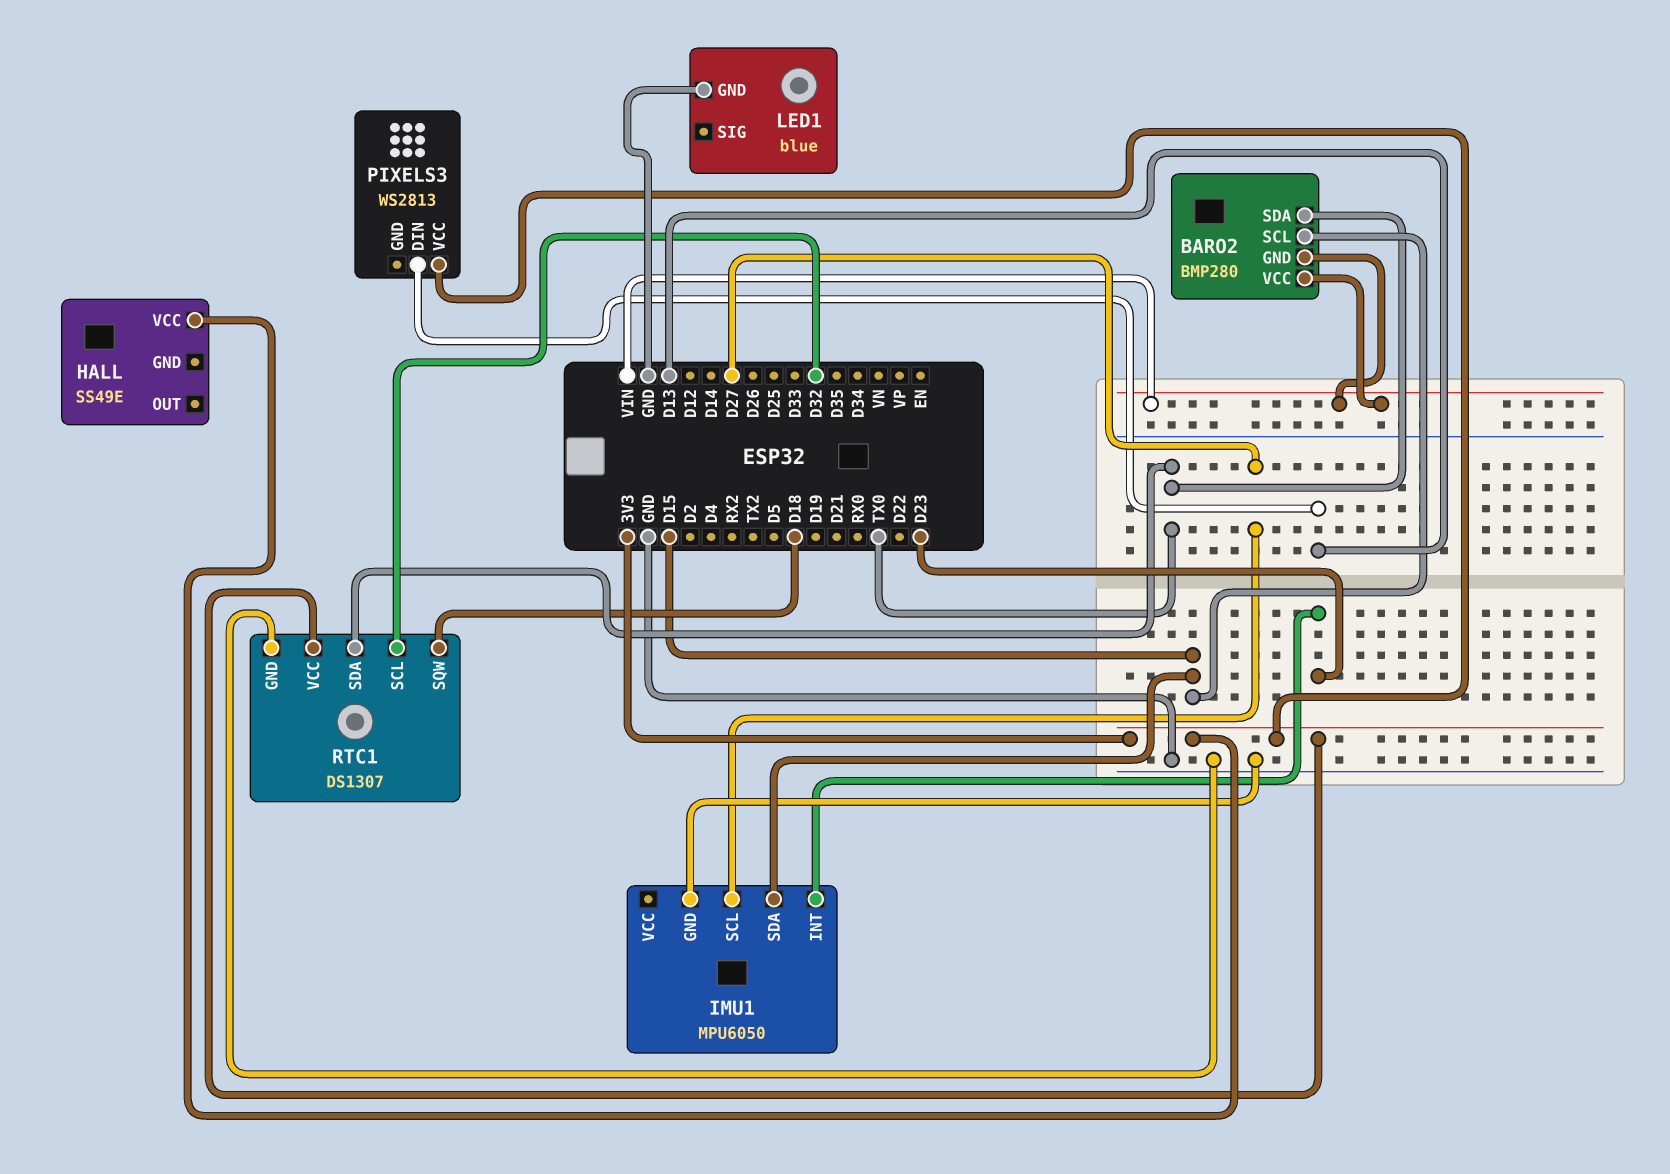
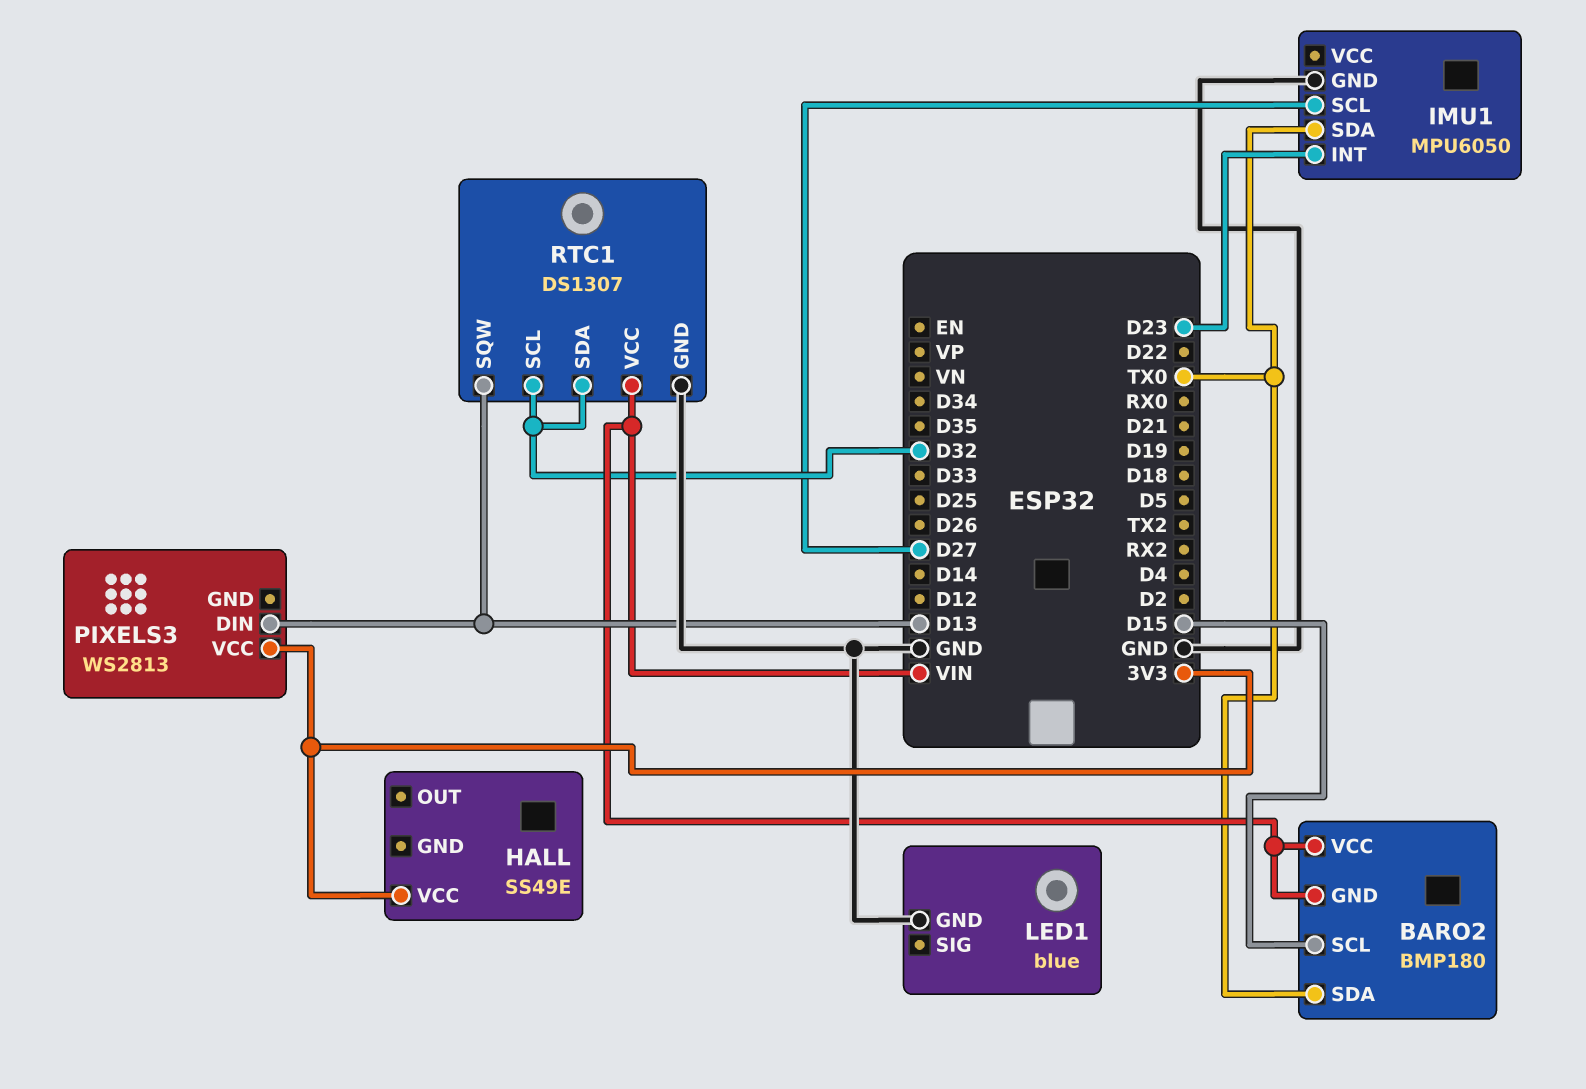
BARO2: BMP280 -> BMP180
IMU1 pin SDA: D15 -> TX0
RTC1 pin SDA: TX0 -> D32
RTC1 pin SQW: D18 -> D13
RTC1 pin VCC: 3V3 -> VIN

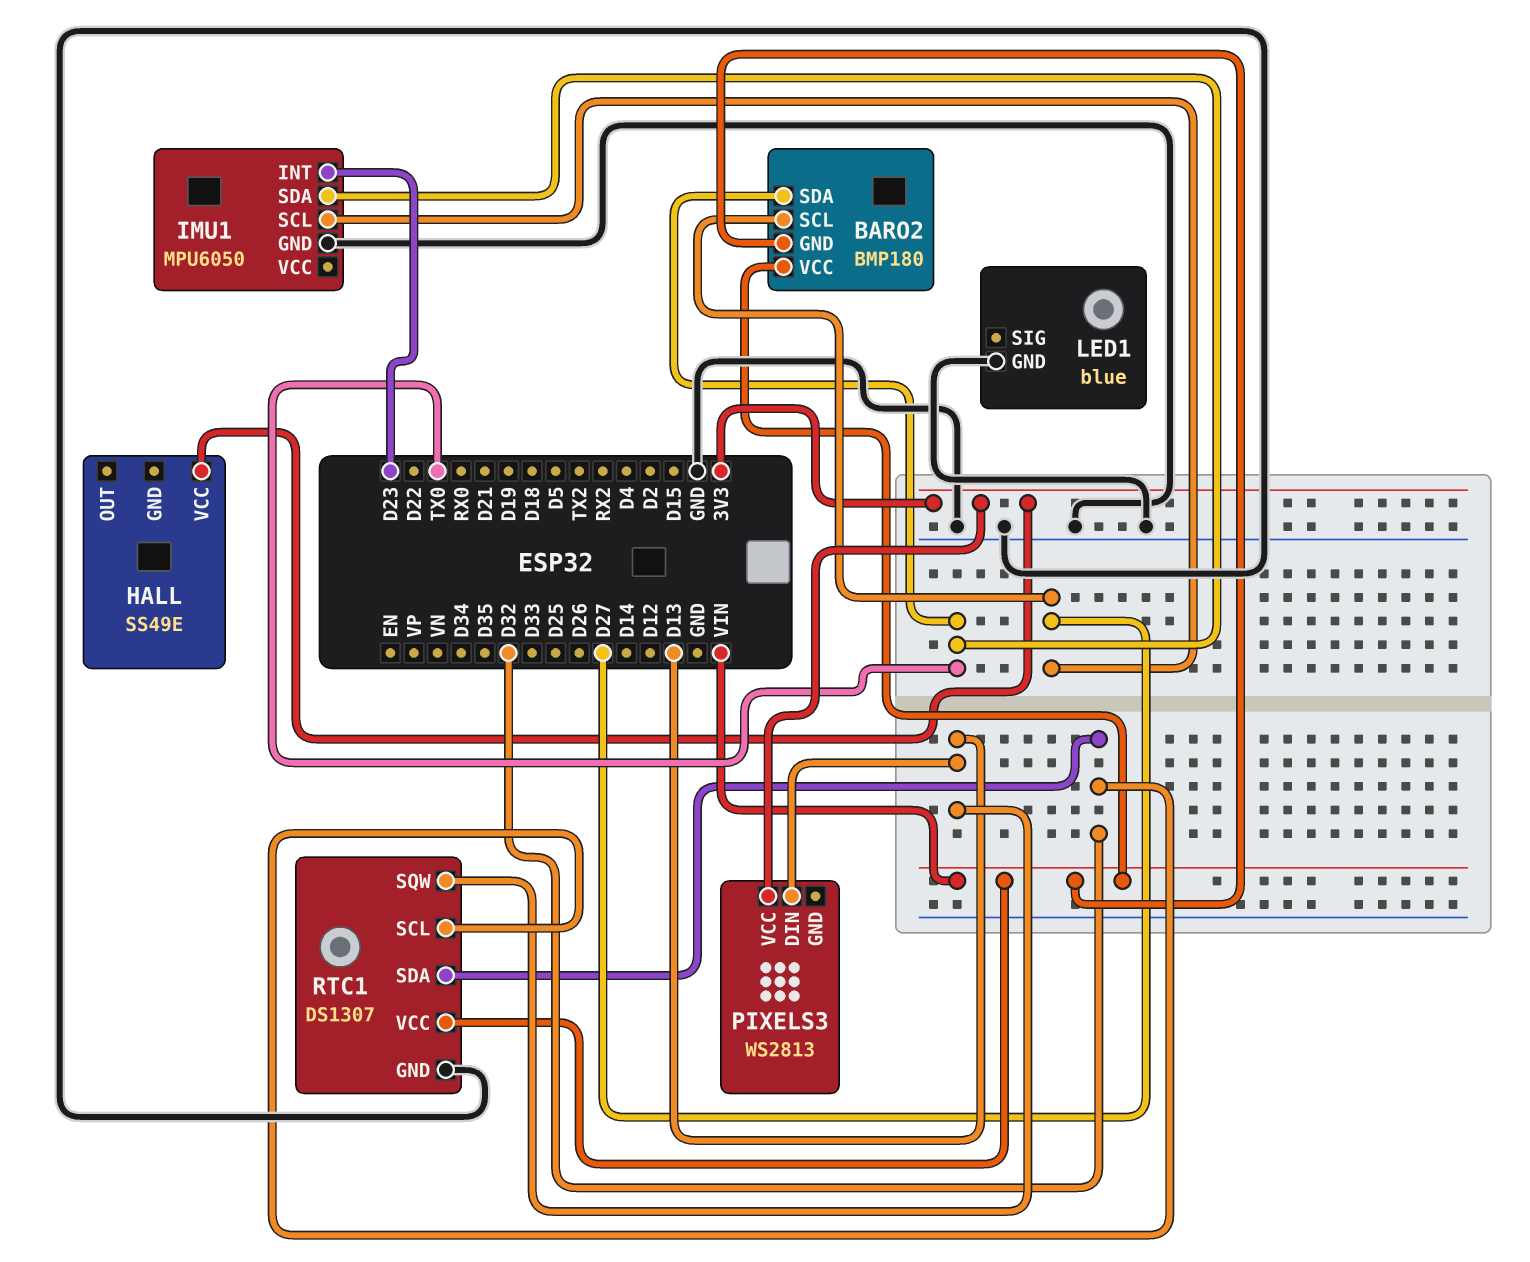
BARO2 pin SCL: D15 -> D27

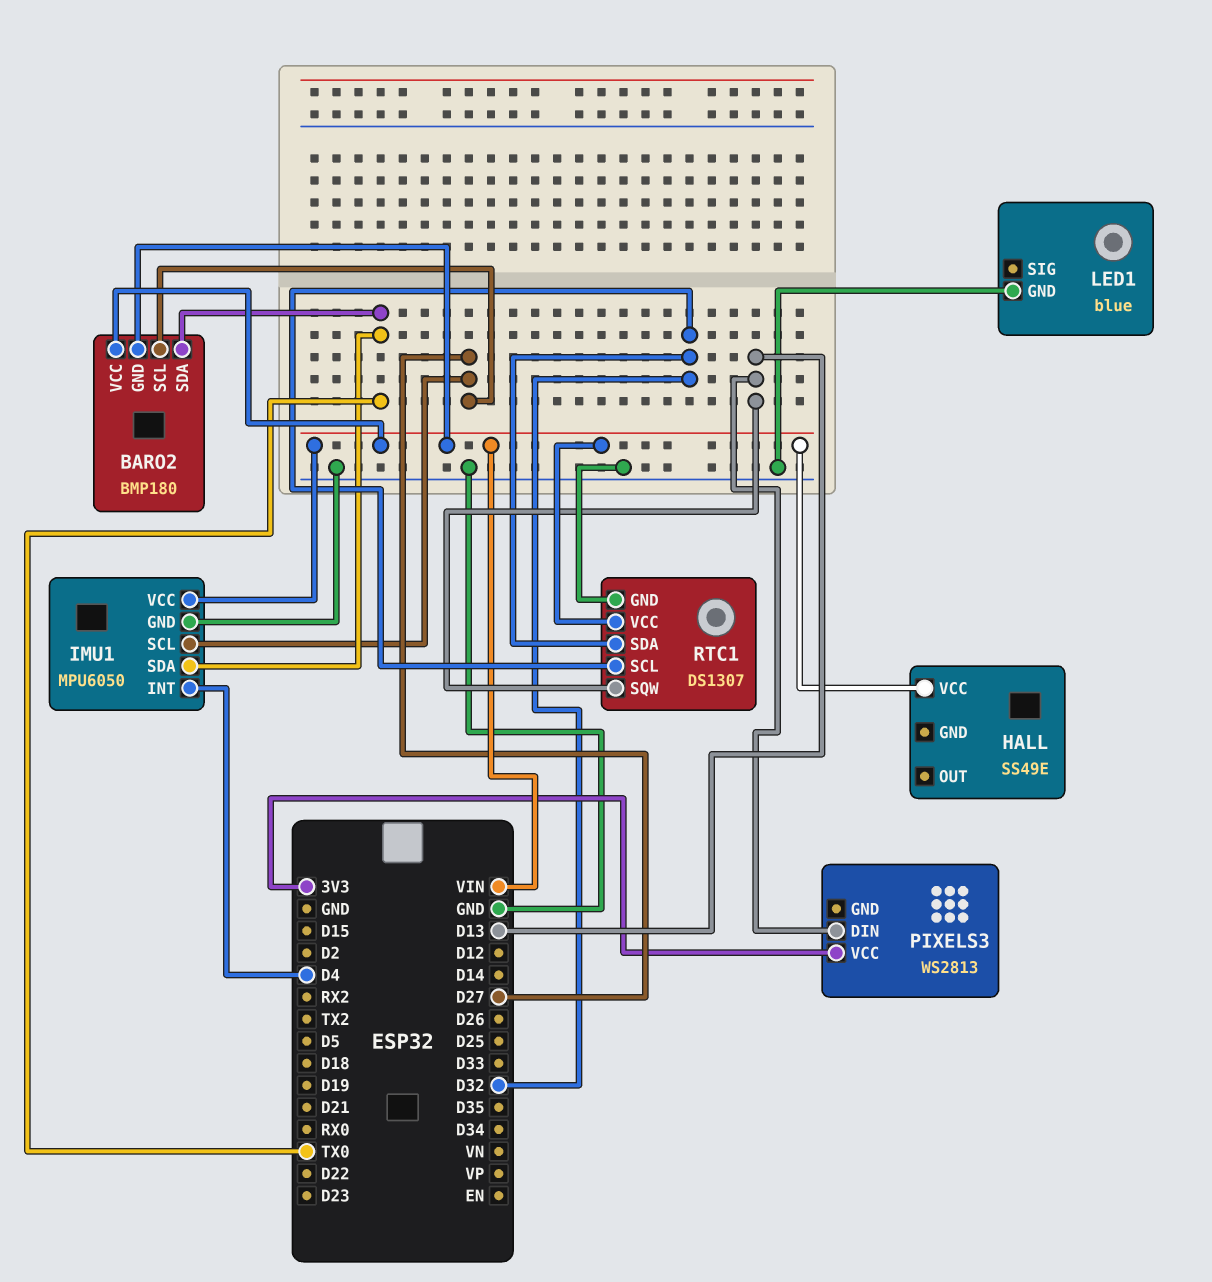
HALL pin VCC: 3V3 -> VIN
IMU1 pin INT: D23 -> D4
IMU1 pin VCC: none -> VIN

